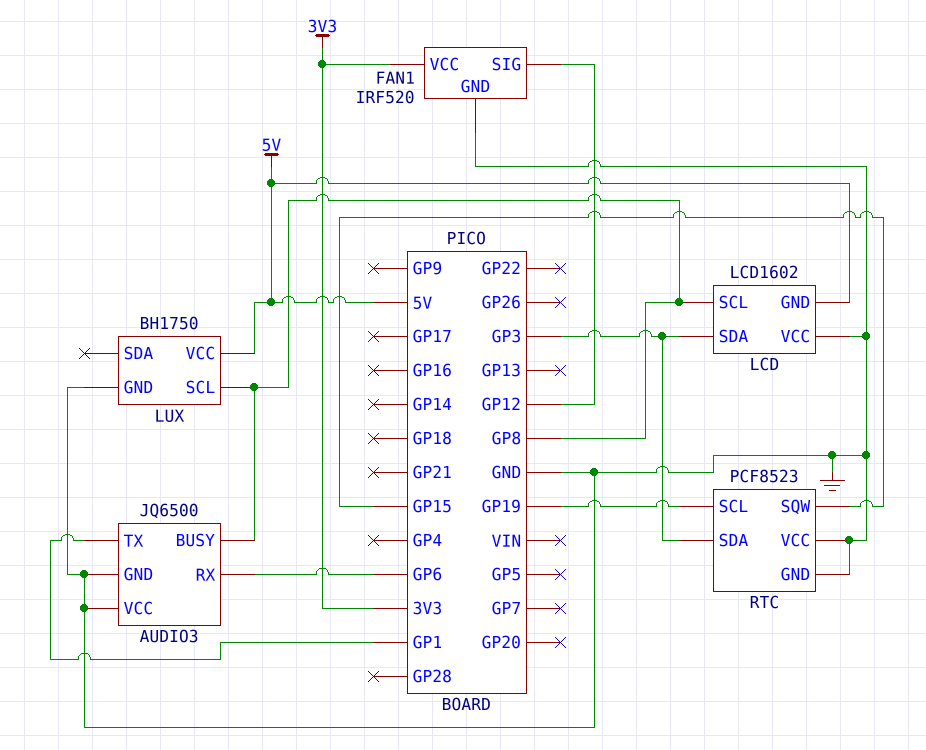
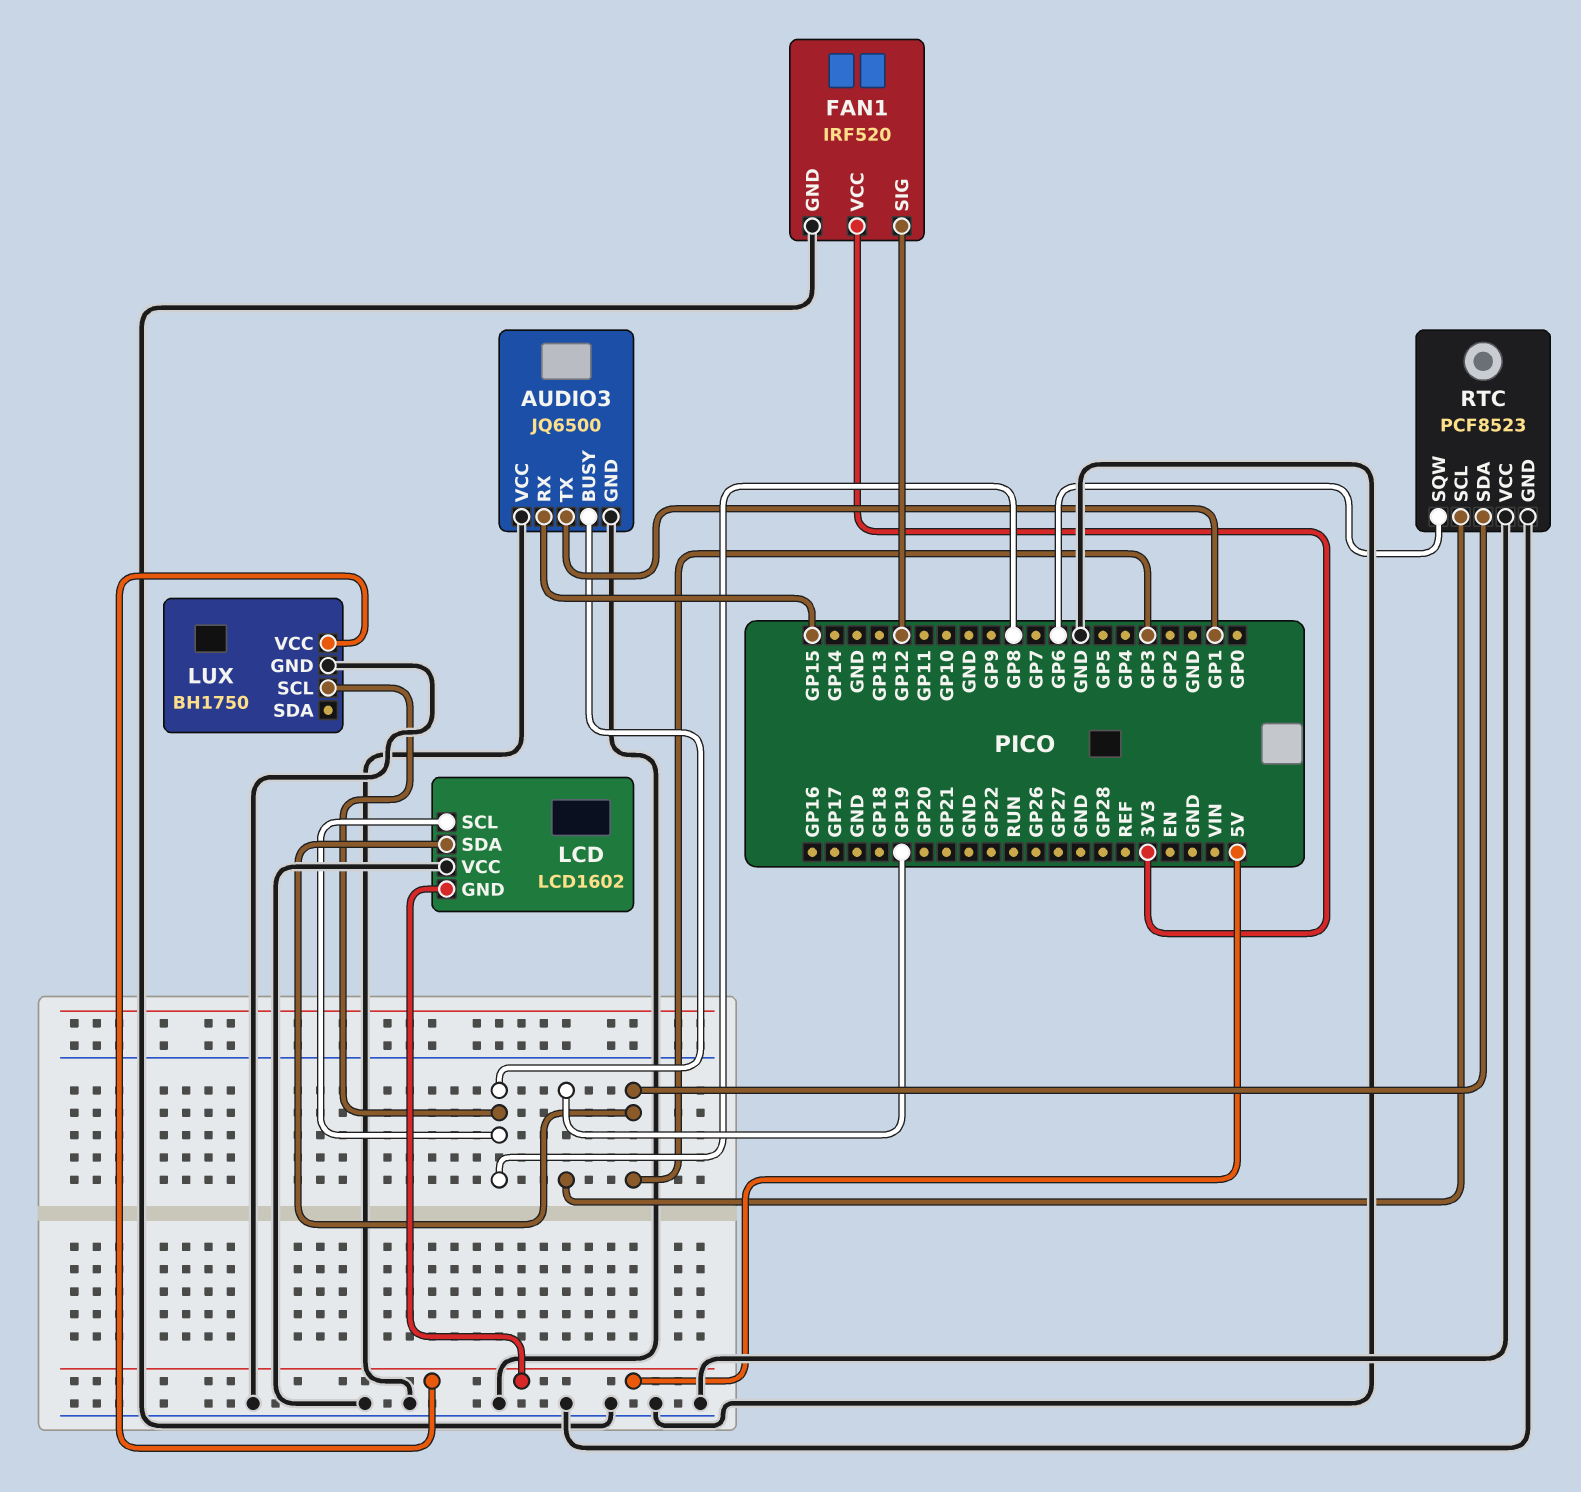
AUDIO3 pin RX: GP6 -> GP15
RTC pin SQW: GP15 -> GP6

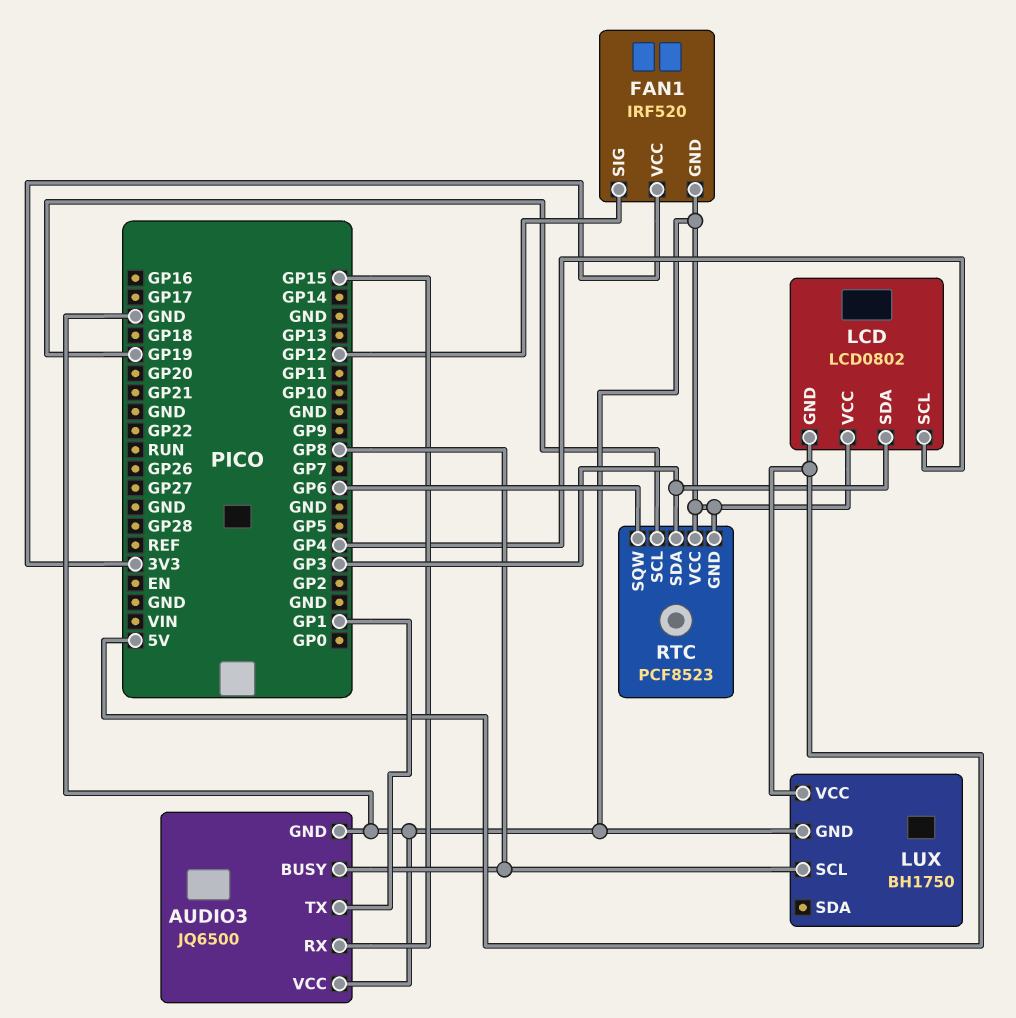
LCD: LCD1602 -> LCD0802
LCD pin SCL: GP8 -> GP4

